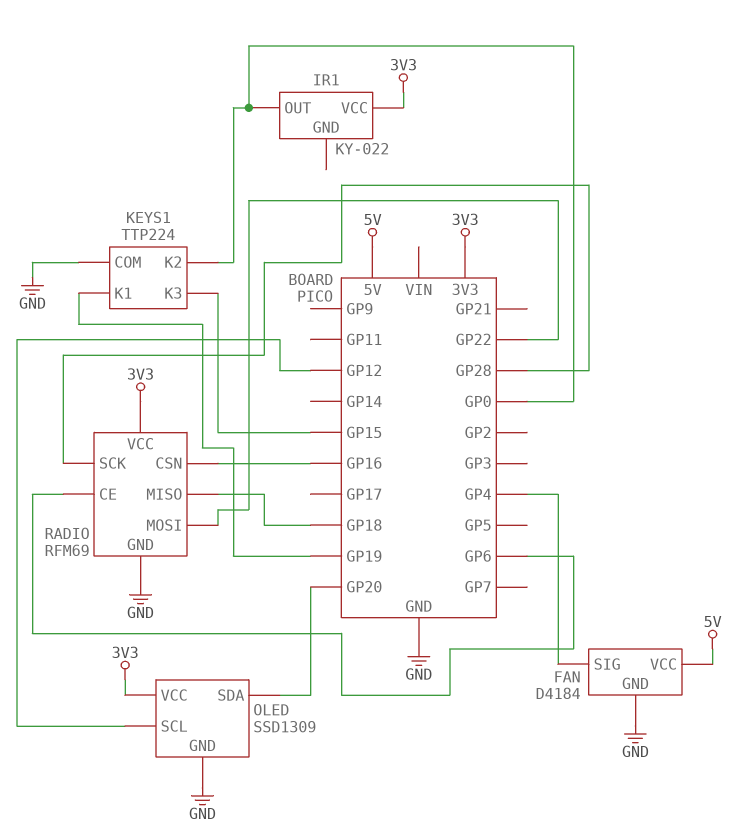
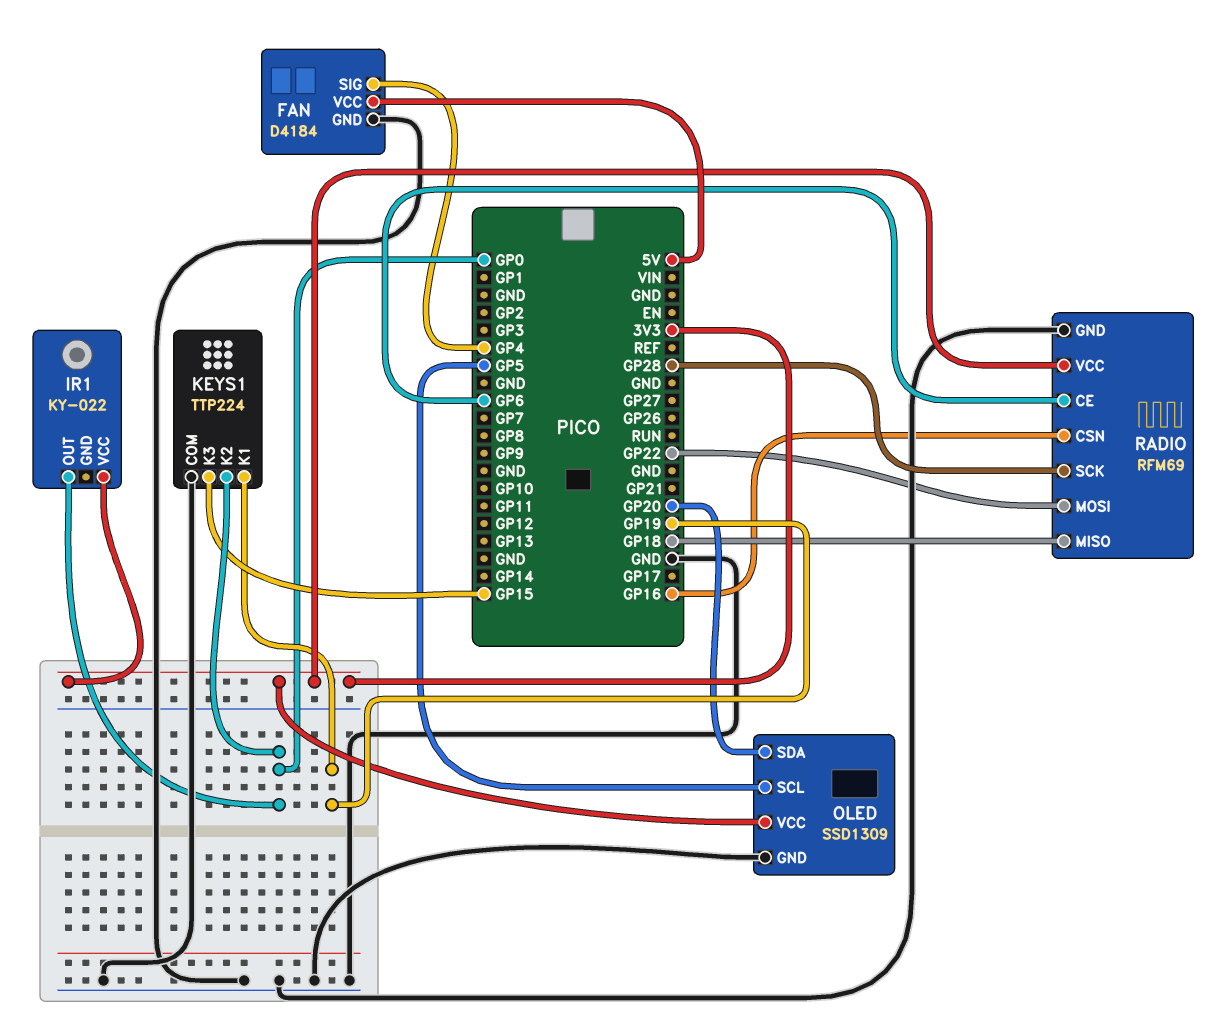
OLED pin SCL: GP12 -> GP5

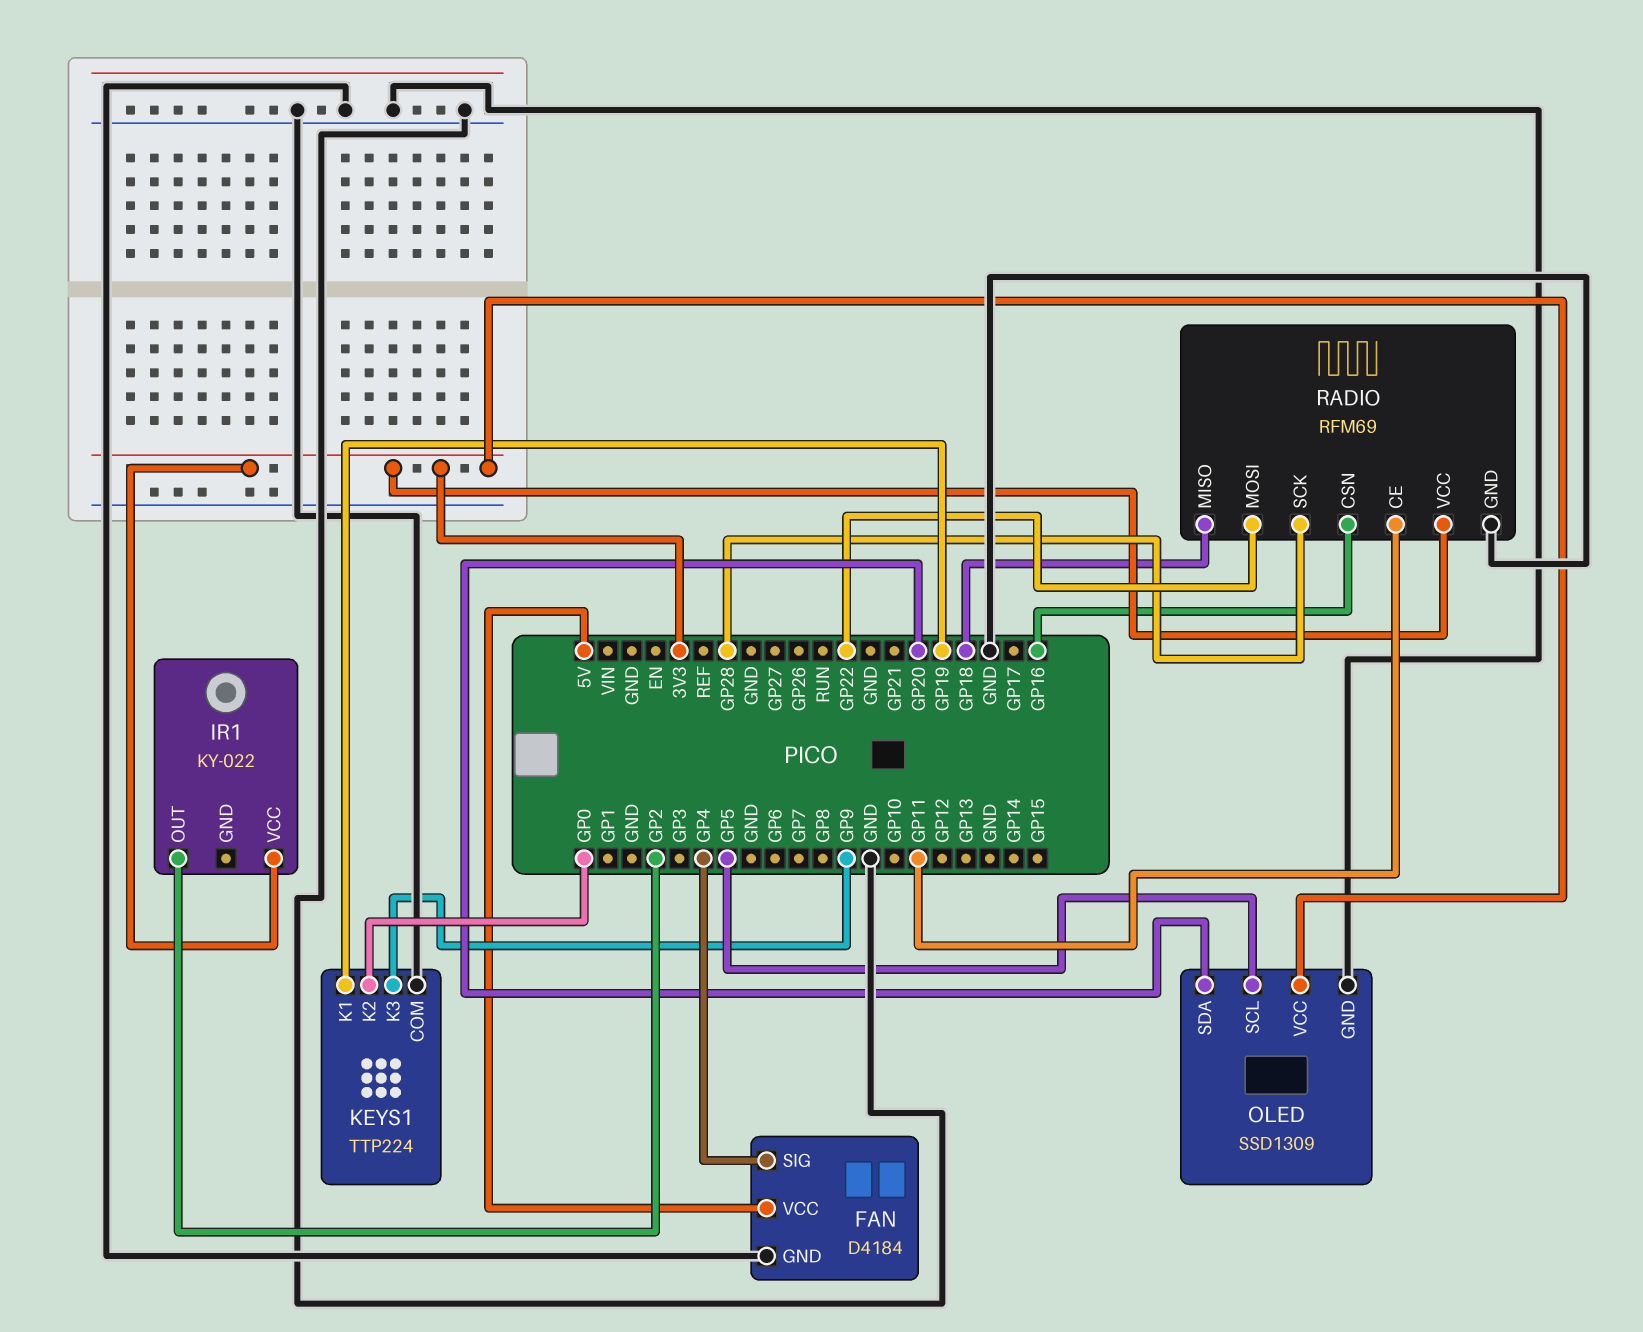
IR1 pin OUT: GP0 -> GP2
KEYS1 pin K3: GP15 -> GP9
RADIO pin CE: GP6 -> GP11

